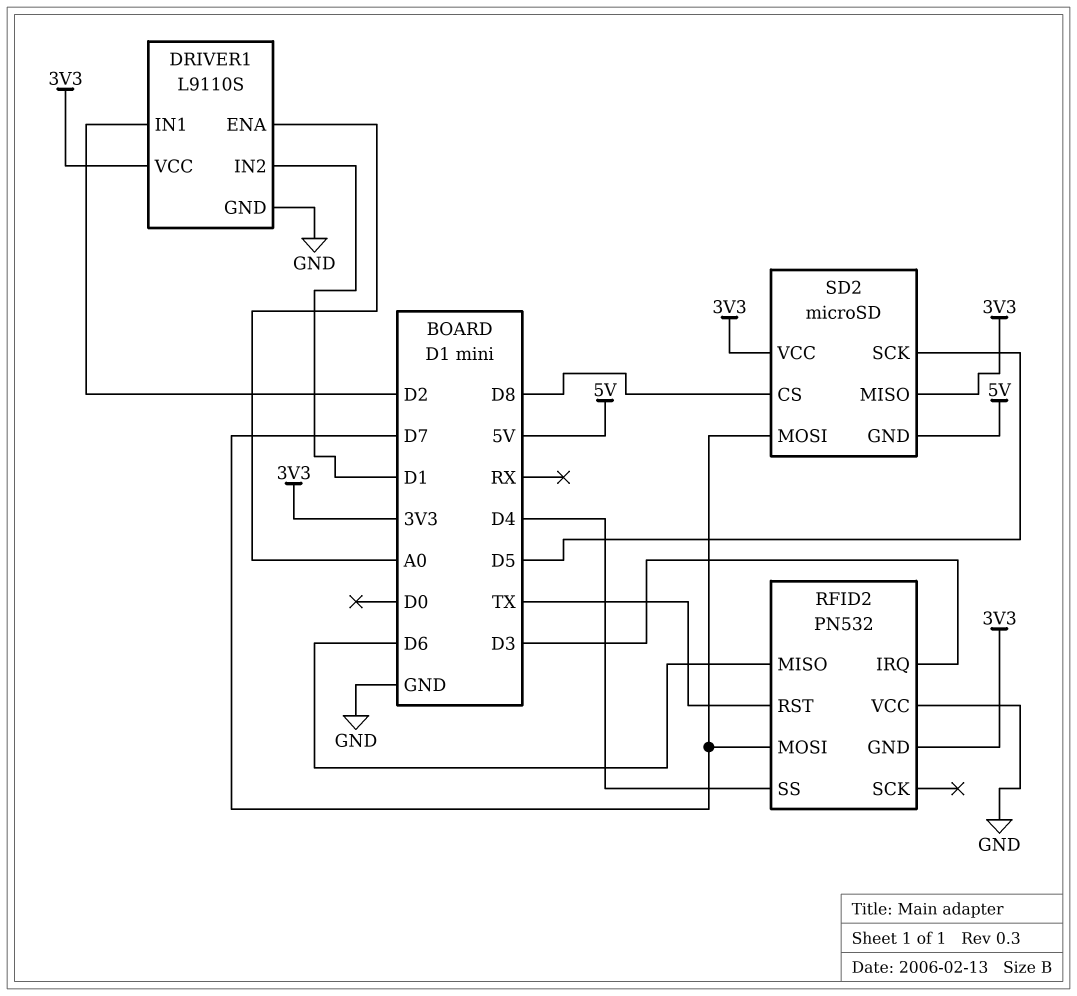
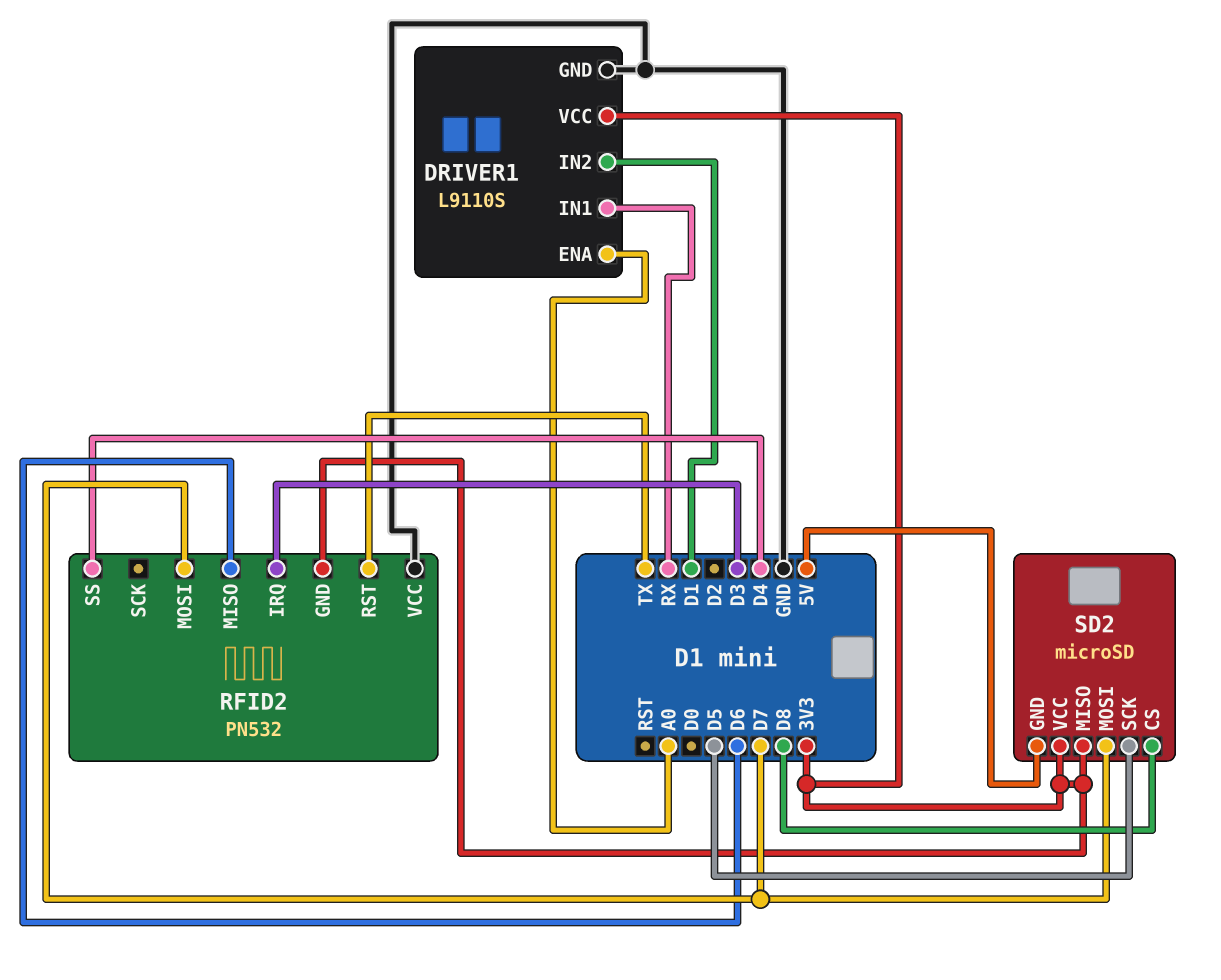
DRIVER1 pin IN1: D2 -> RX

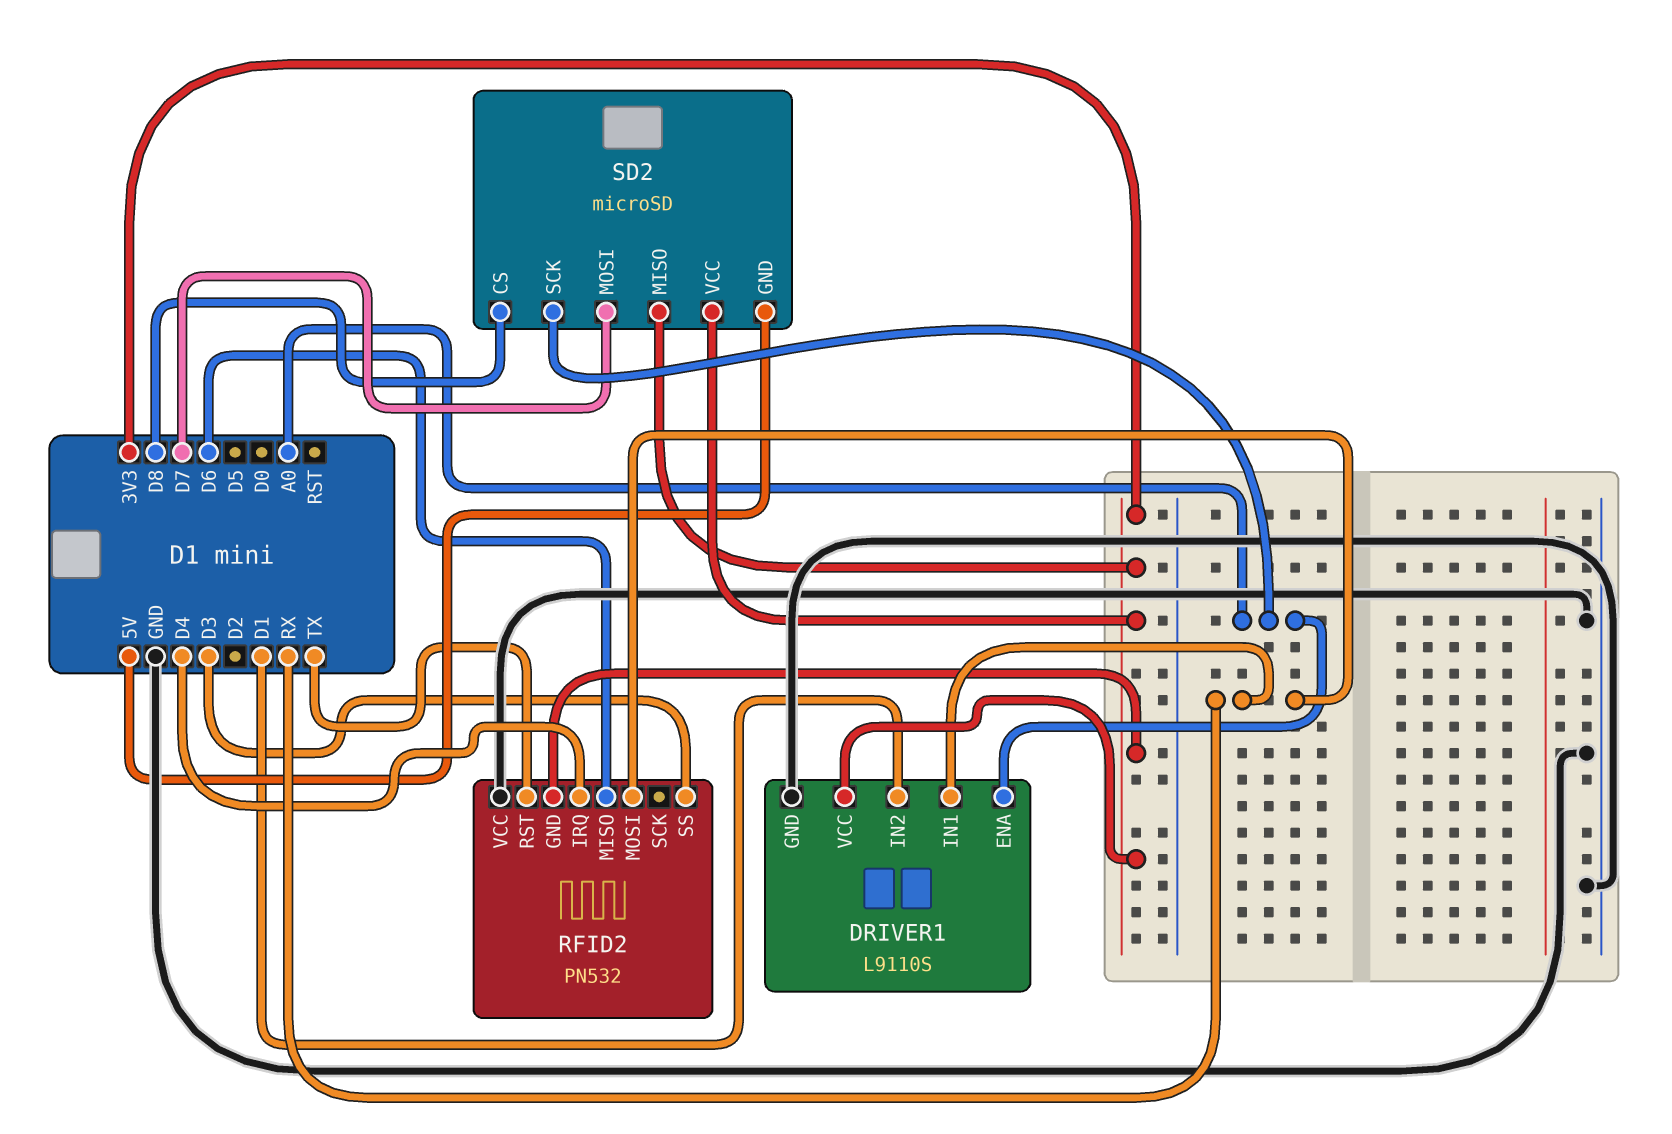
RFID2 pin IRQ: D3 -> D4
RFID2 pin MOSI: D7 -> RX
RFID2 pin SS: D4 -> D3
SD2 pin SCK: D5 -> A0

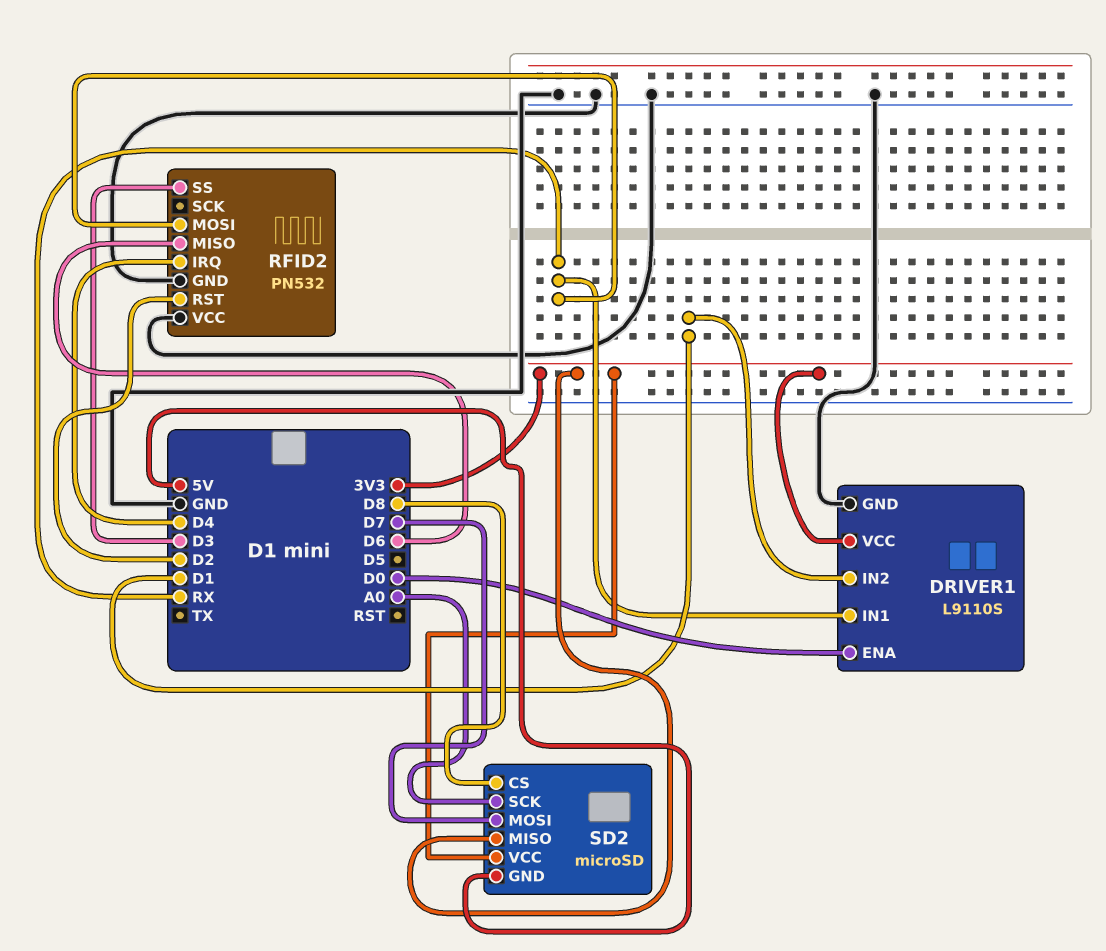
DRIVER1 pin ENA: A0 -> D0
RFID2 pin GND: 3V3 -> GND
RFID2 pin RST: TX -> D2

